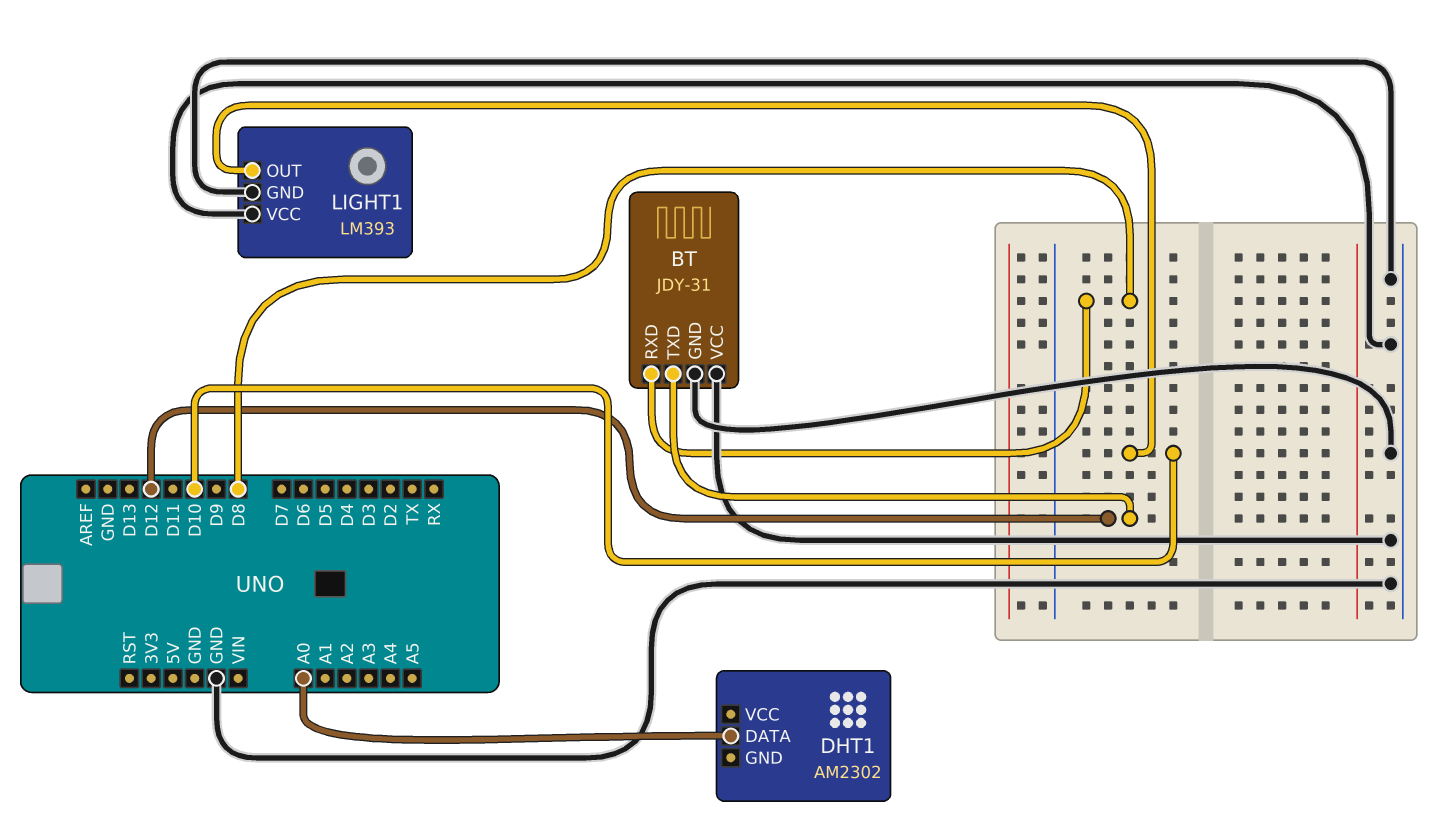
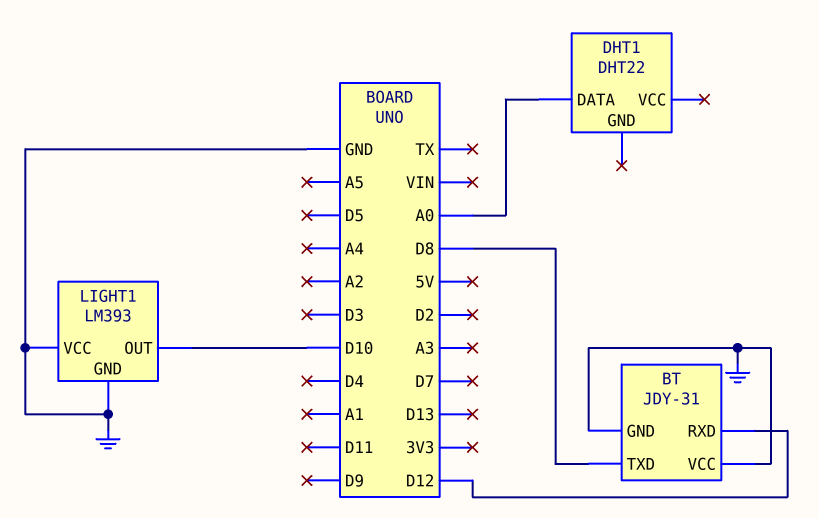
BT pin RXD: D8 -> D12
BT pin TXD: D12 -> D8
DHT1: AM2302 -> DHT22

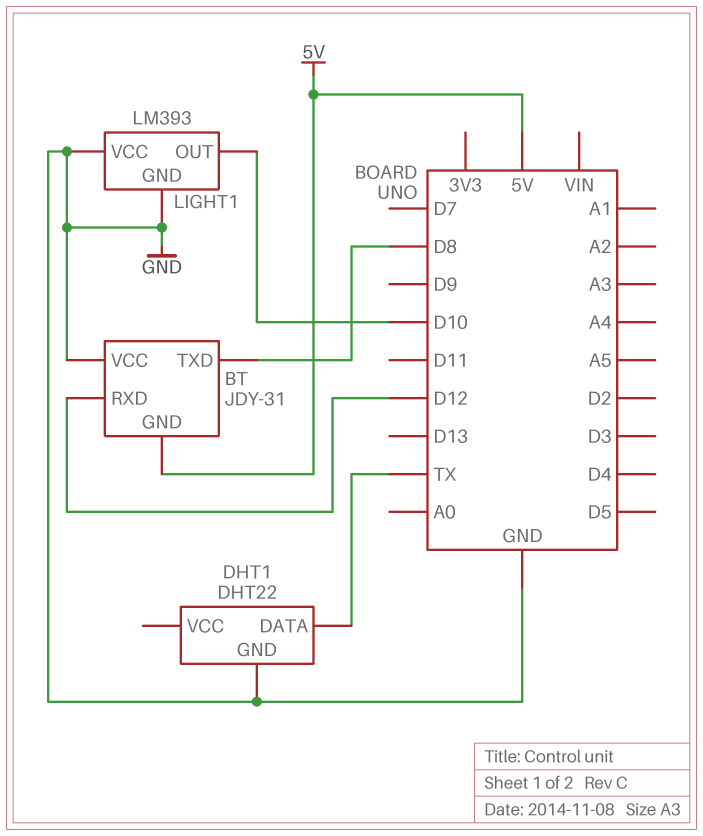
BT pin GND: GND -> 5V
DHT1 pin DATA: A0 -> TX
DHT1 pin GND: none -> GND

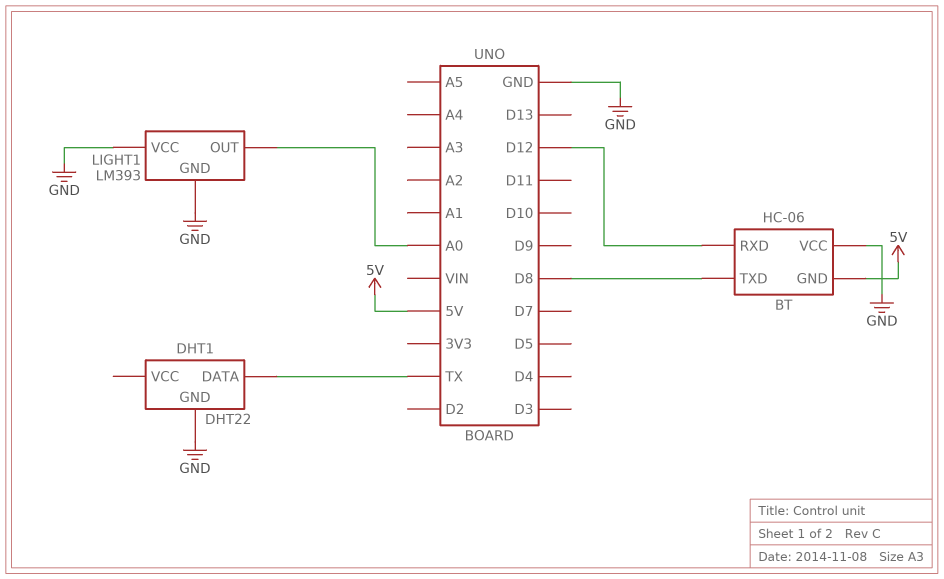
BT: JDY-31 -> HC-06
LIGHT1 pin OUT: D10 -> A0

